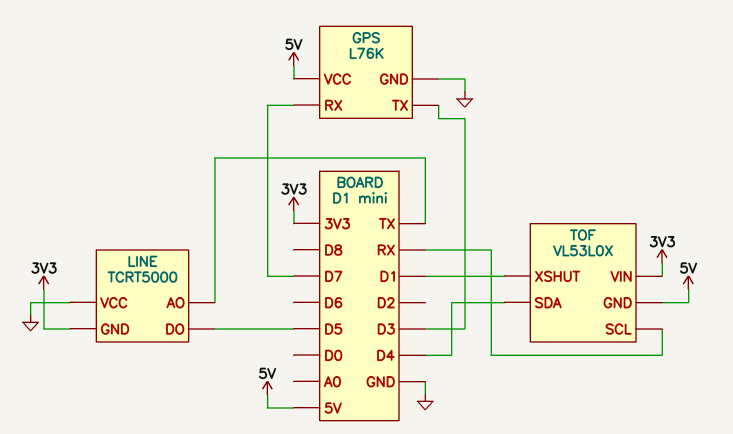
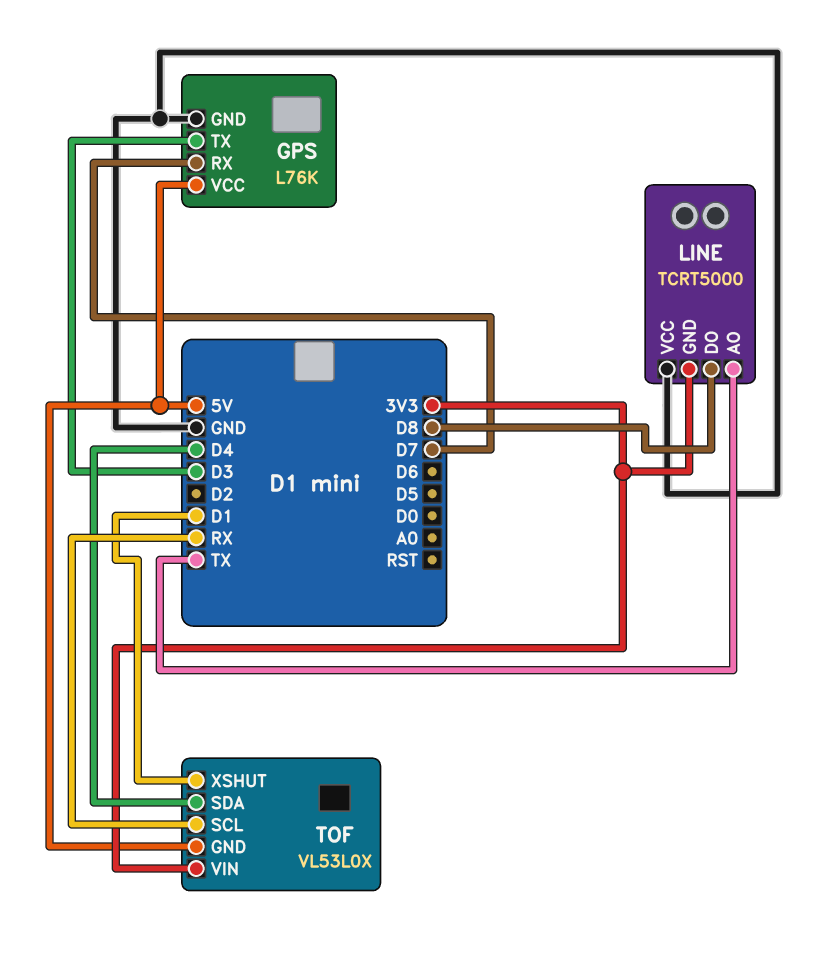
LINE pin DO: D5 -> D8

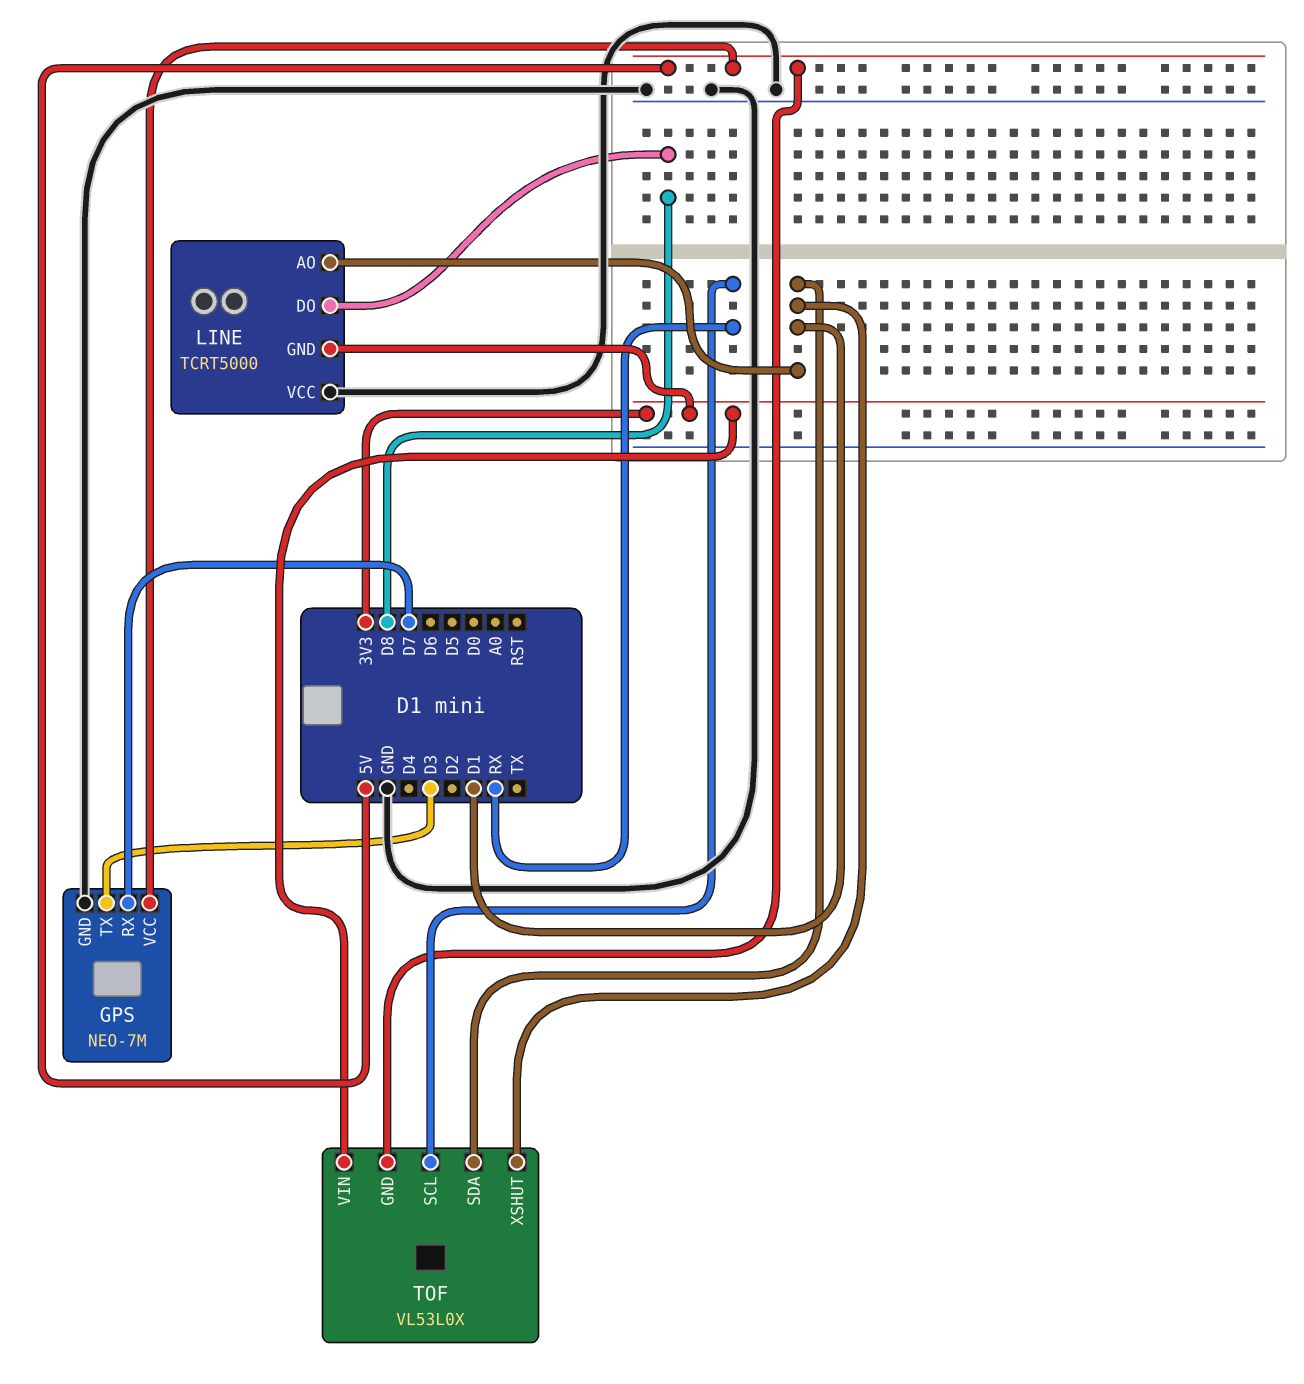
GPS: L76K -> NEO-7M
LINE pin AO: TX -> D1
TOF pin SDA: D4 -> D1

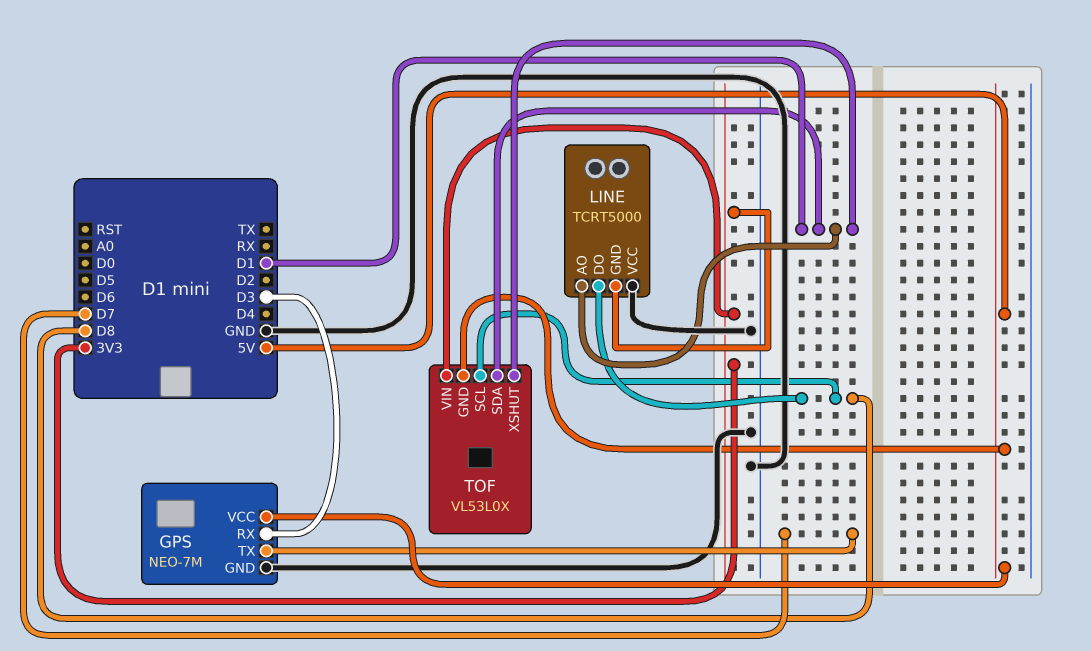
GPS pin RX: D7 -> D3
GPS pin TX: D3 -> D7
TOF pin SCL: RX -> D8

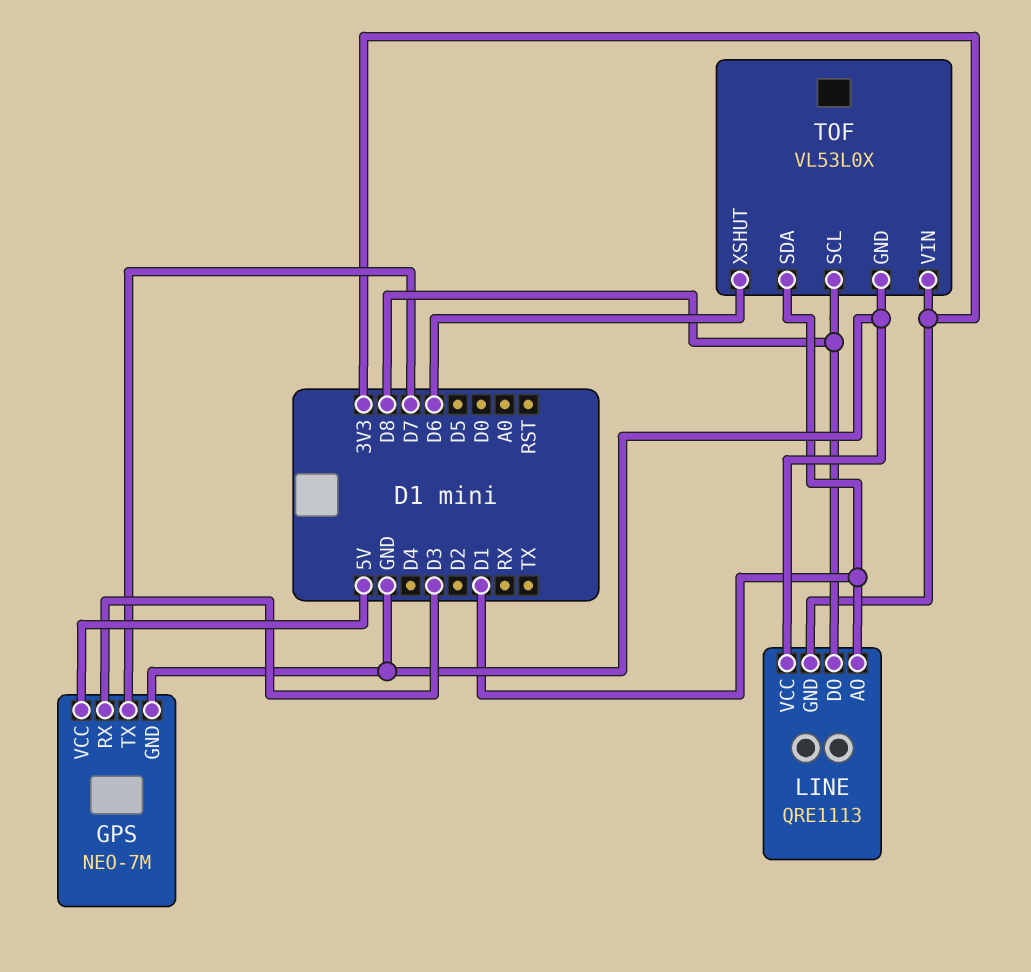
LINE: TCRT5000 -> QRE1113
TOF pin GND: 5V -> GND
TOF pin XSHUT: D1 -> D6

